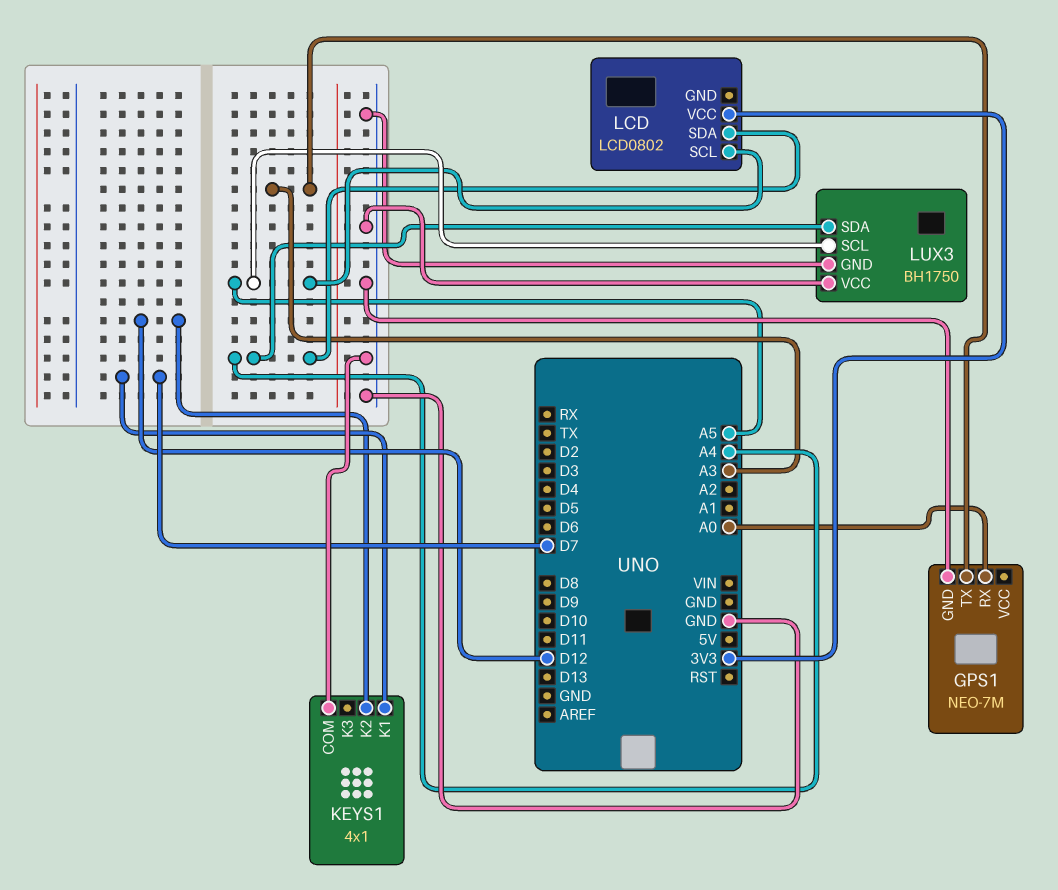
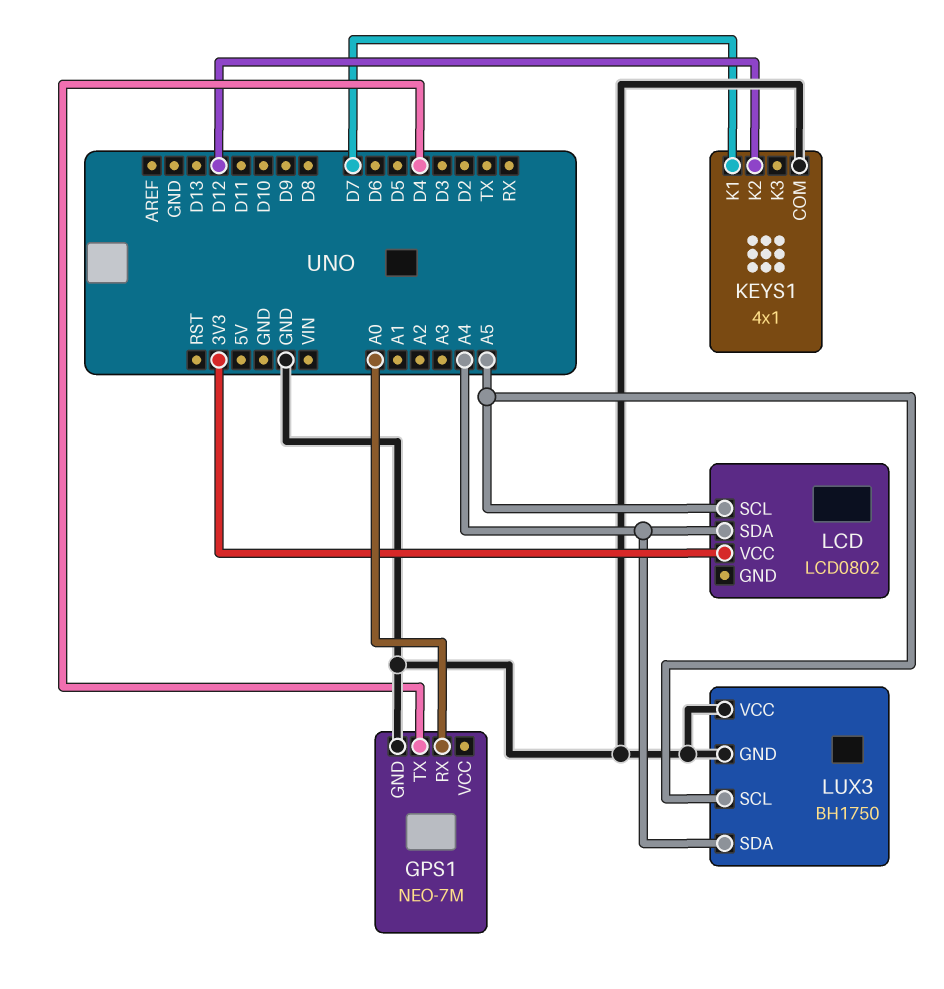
GPS1 pin TX: A3 -> D4

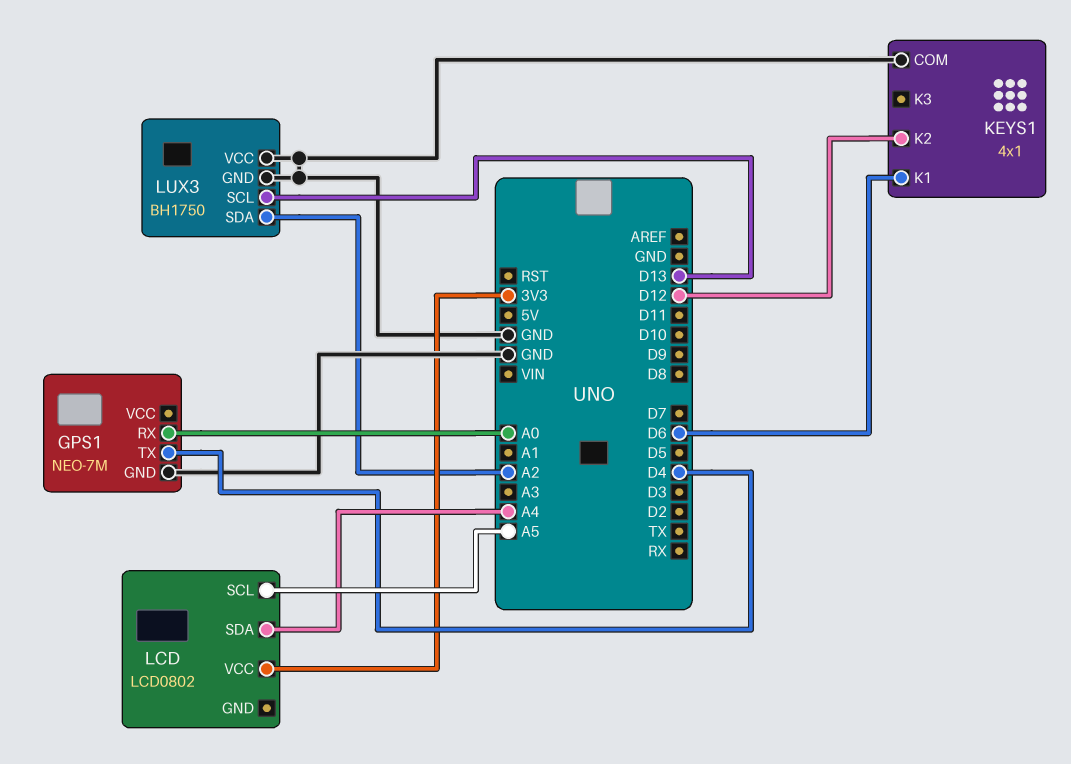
KEYS1 pin K1: D7 -> D6
LUX3 pin SCL: A5 -> D13
LUX3 pin SDA: A4 -> A2

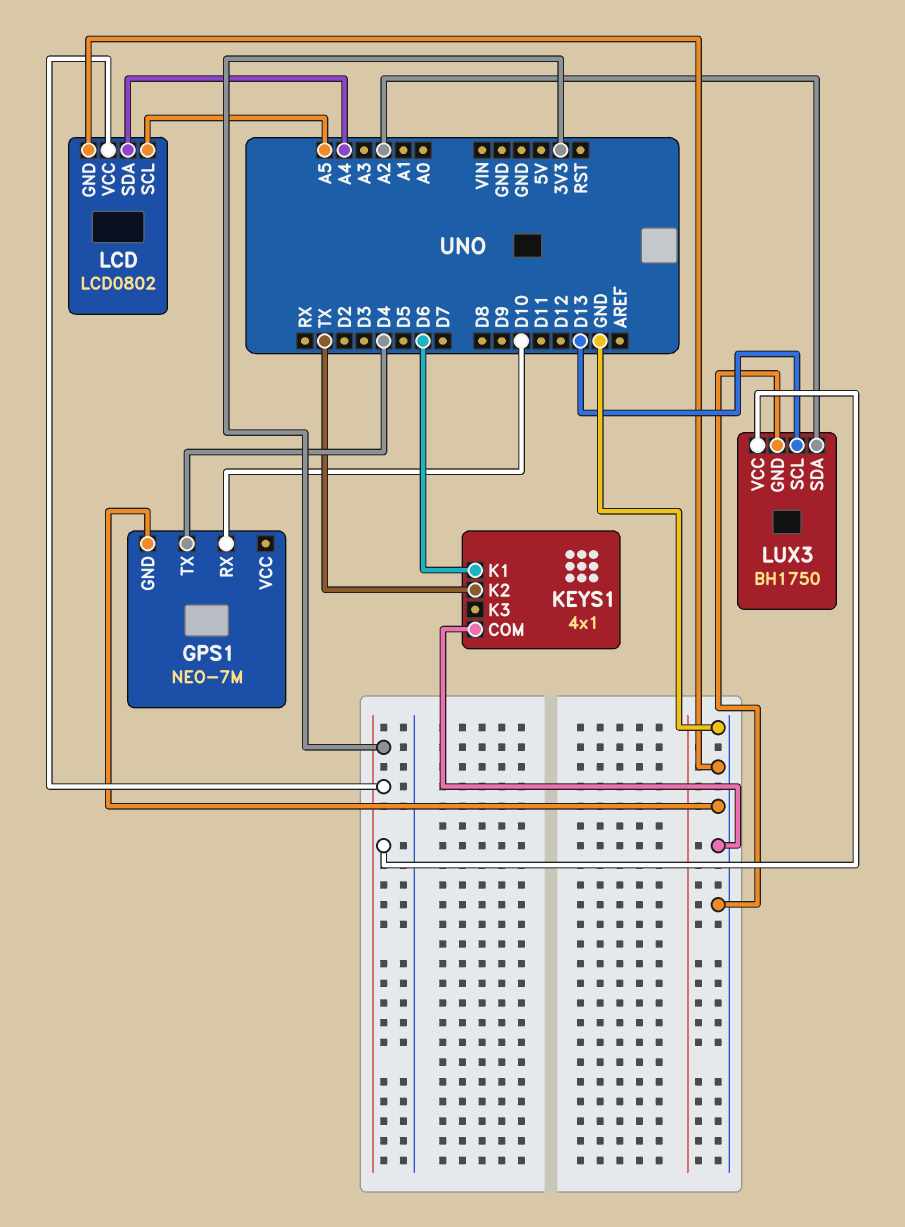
GPS1 pin RX: A0 -> D10
KEYS1 pin K2: D12 -> TX
LCD pin GND: none -> GND
LUX3 pin VCC: GND -> 3V3

